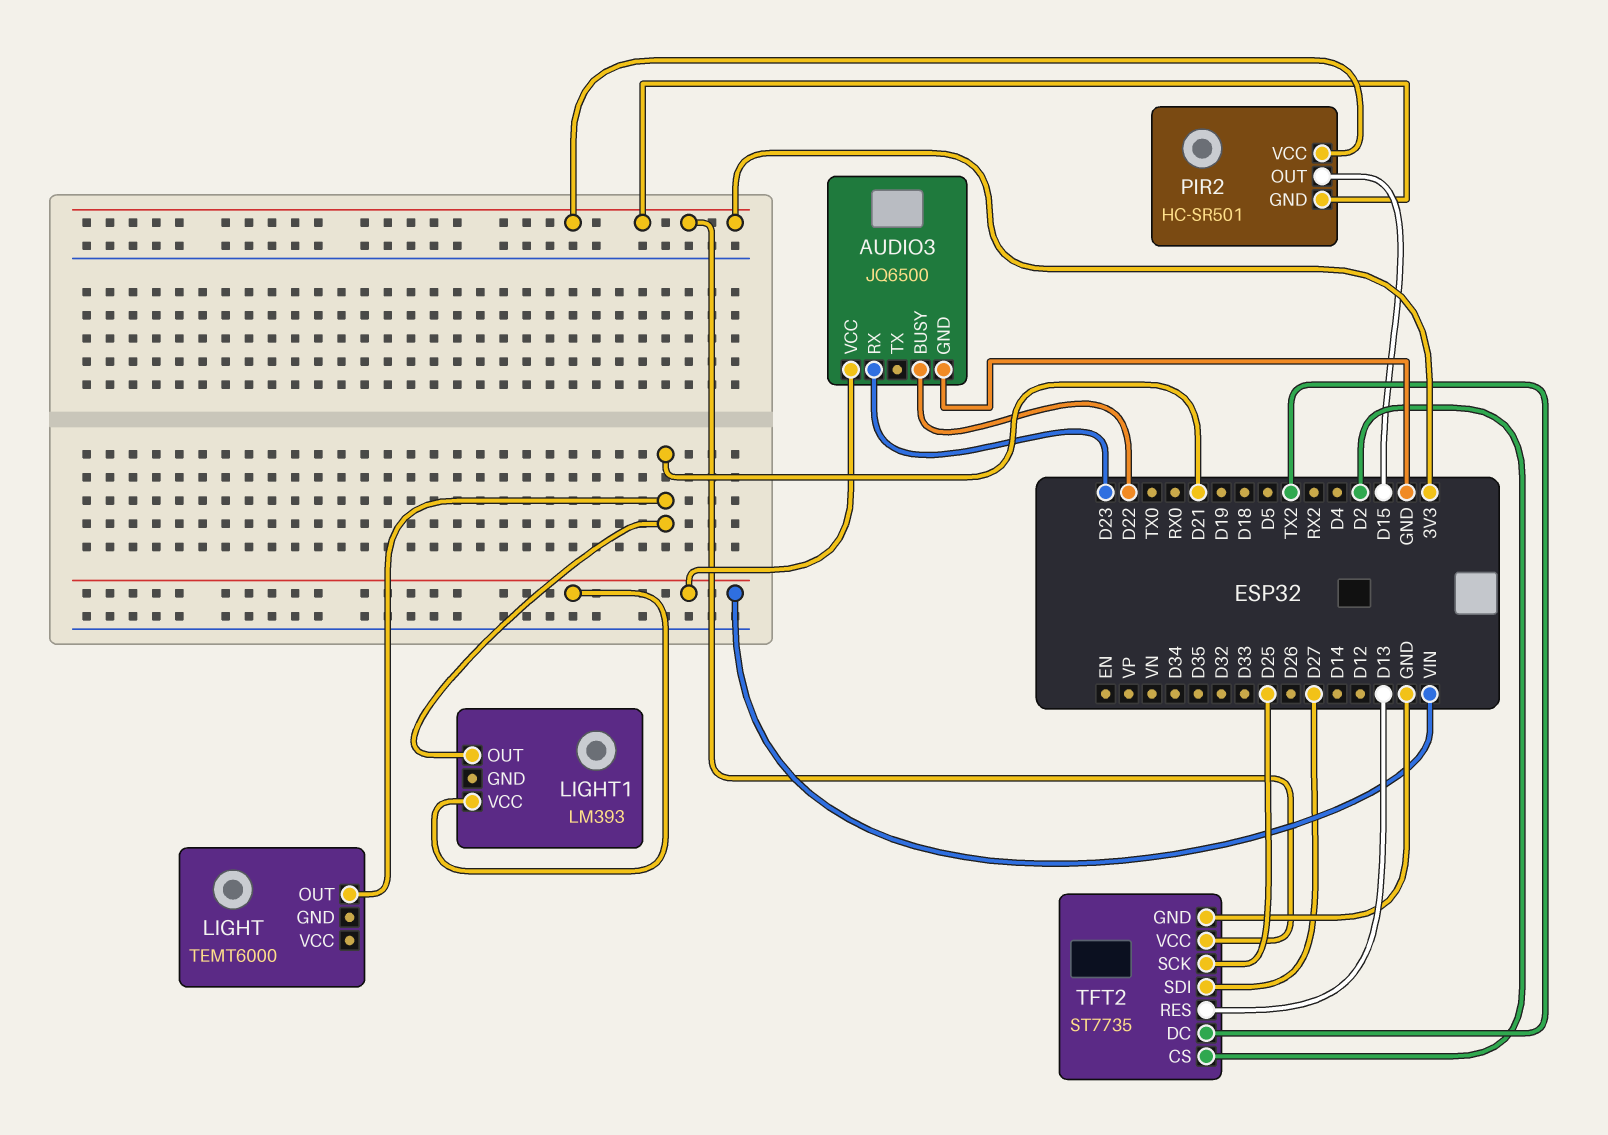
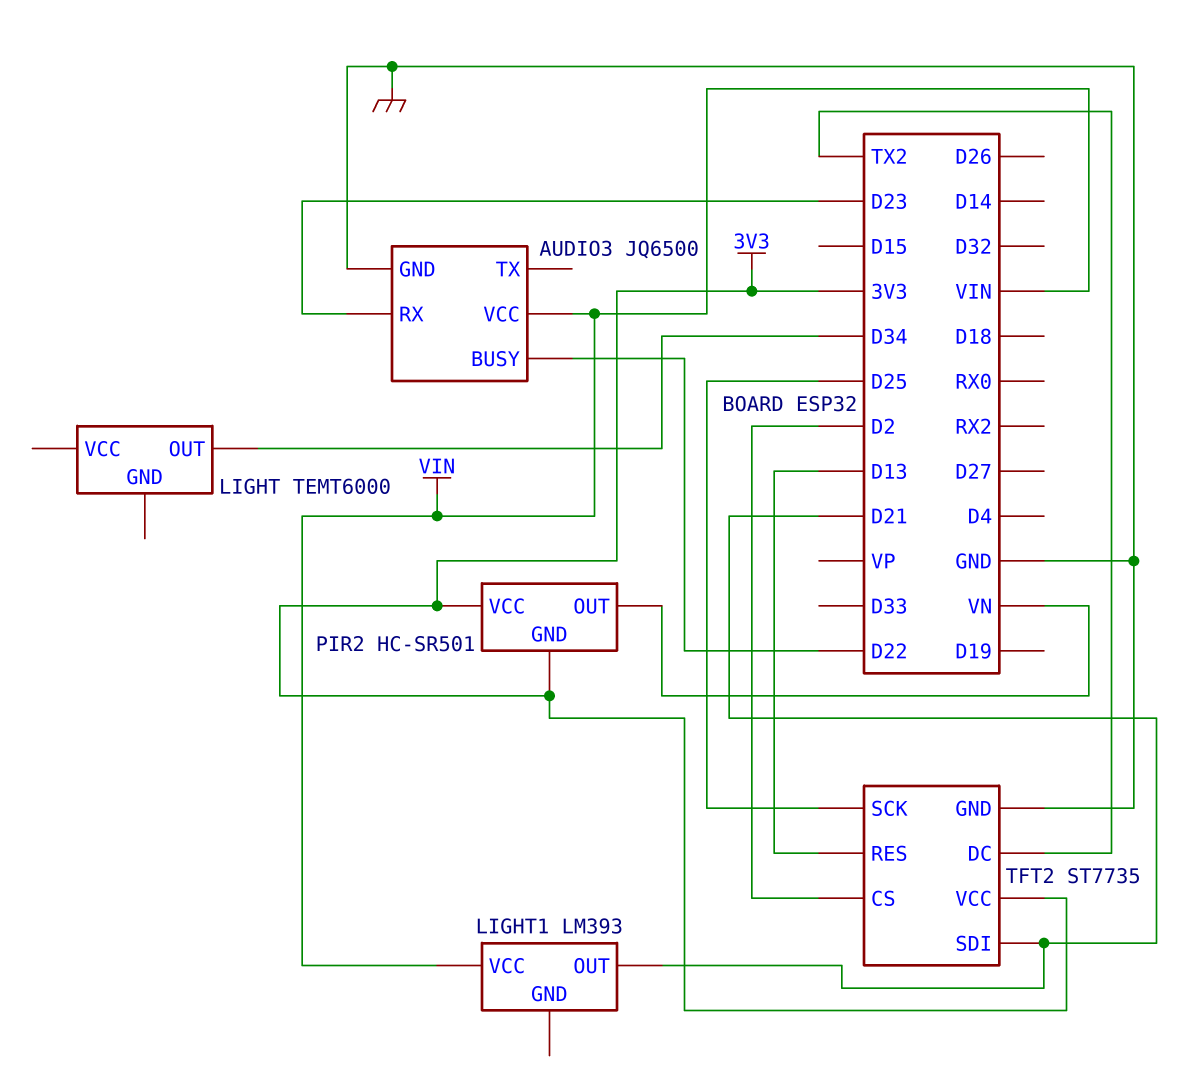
LIGHT pin OUT: D21 -> D34
PIR2 pin OUT: D15 -> VN
TFT2 pin SDI: D27 -> D21

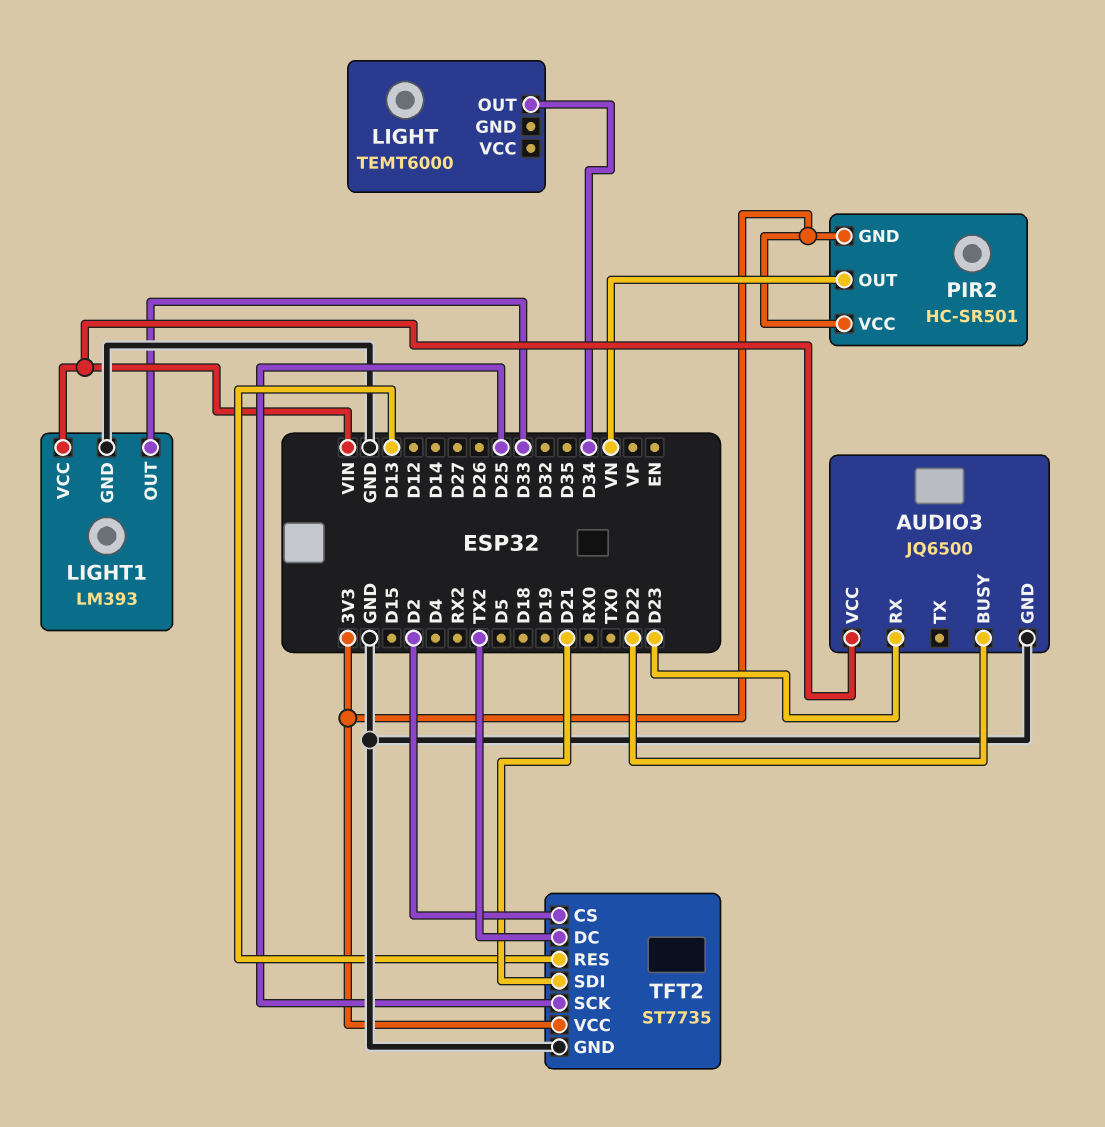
LIGHT1 pin GND: none -> GND
LIGHT1 pin OUT: D21 -> D33

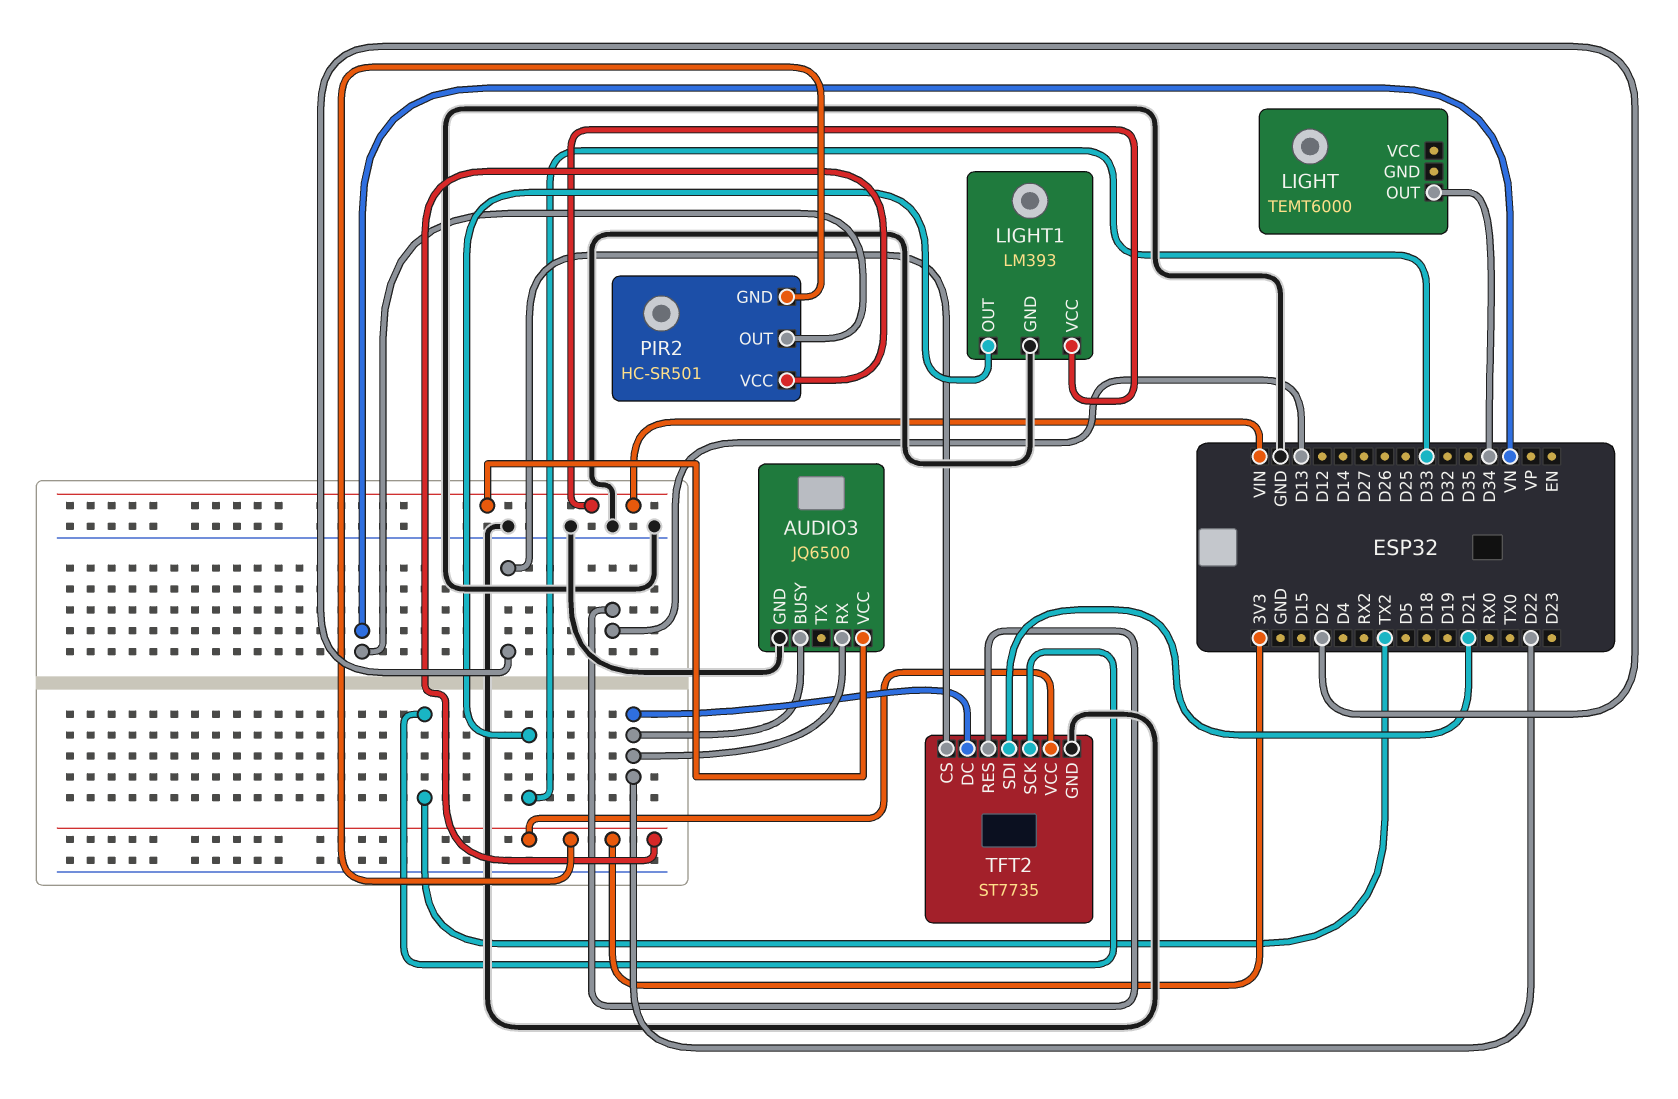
AUDIO3 pin RX: D23 -> D22
TFT2 pin DC: TX2 -> D22
TFT2 pin SCK: D25 -> TX2

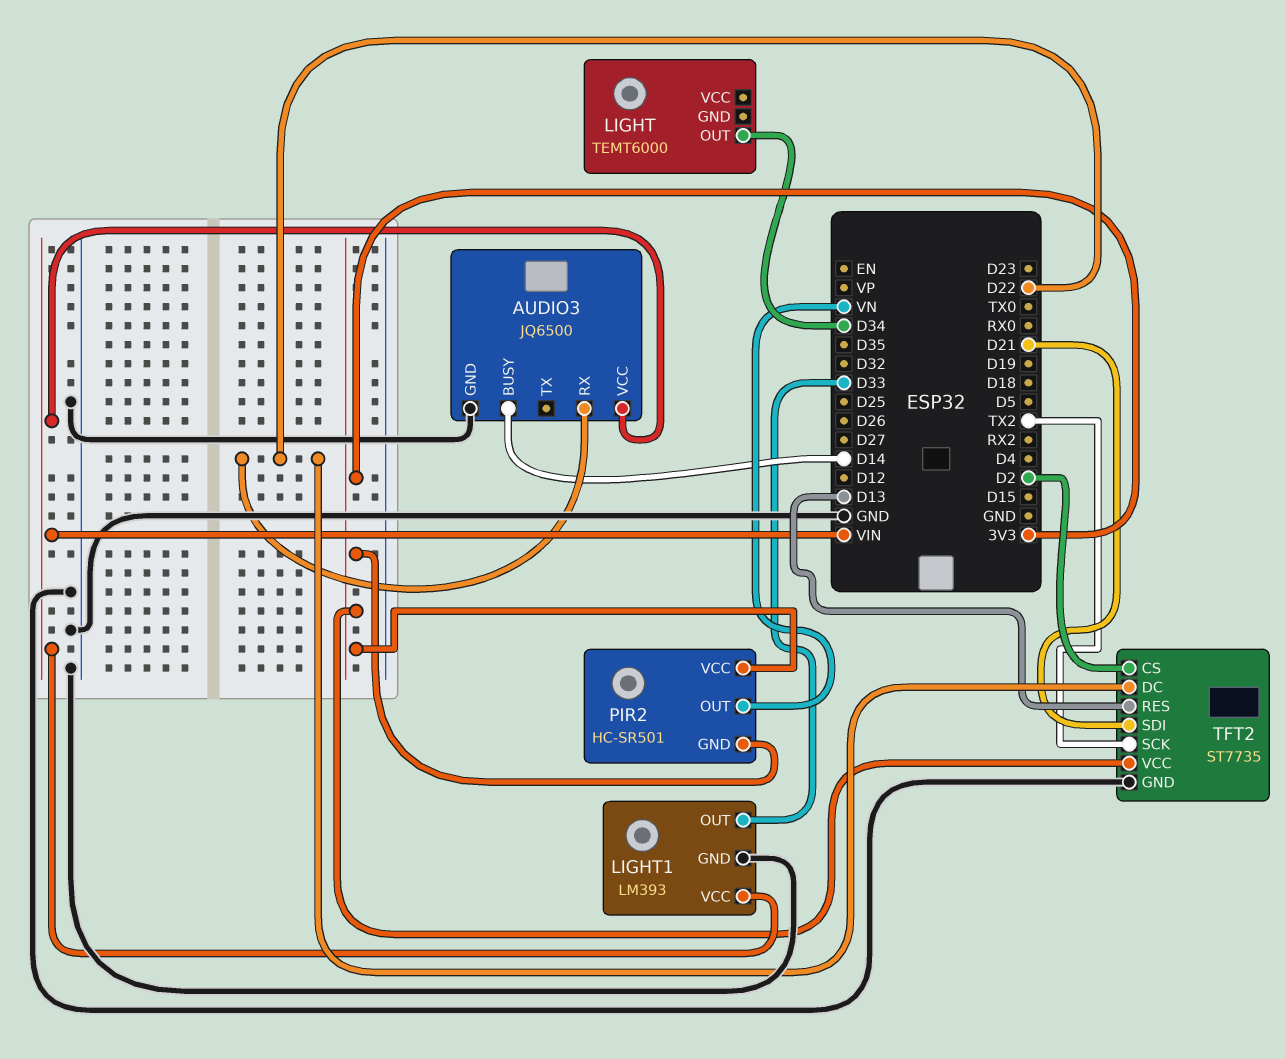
AUDIO3 pin BUSY: D22 -> D14

